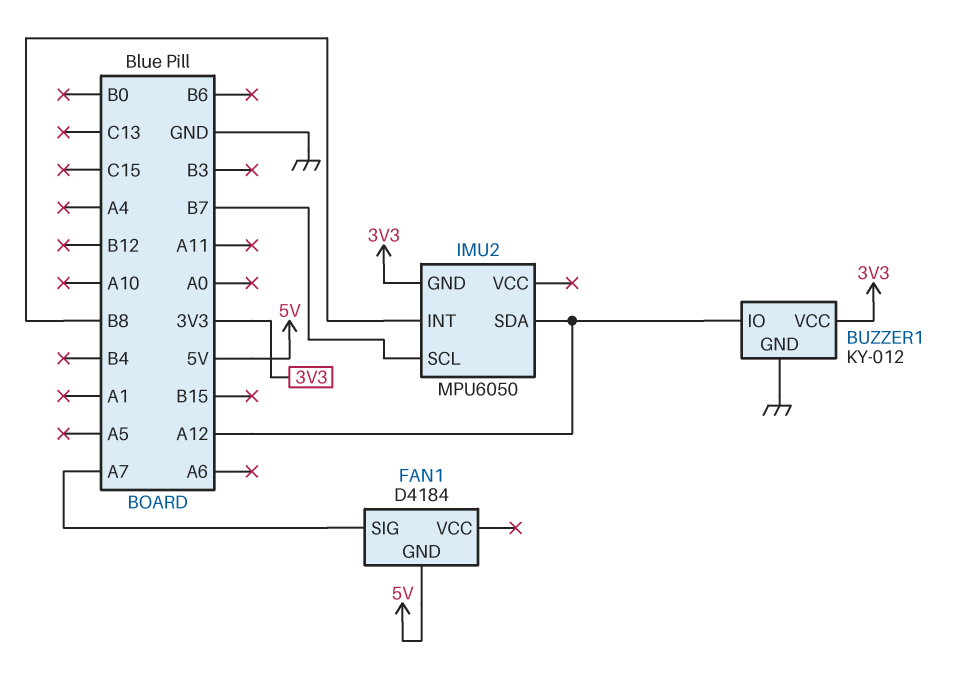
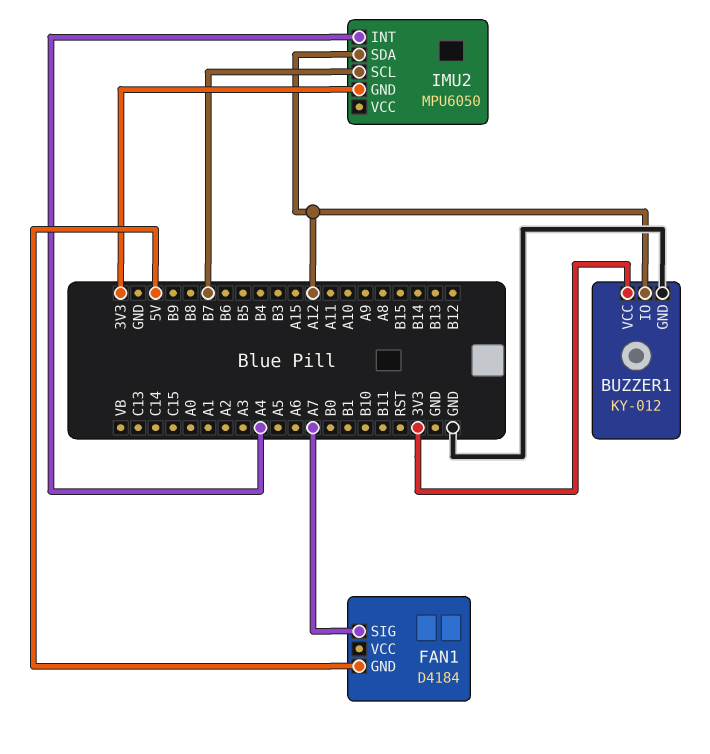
IMU2 pin INT: B8 -> A4

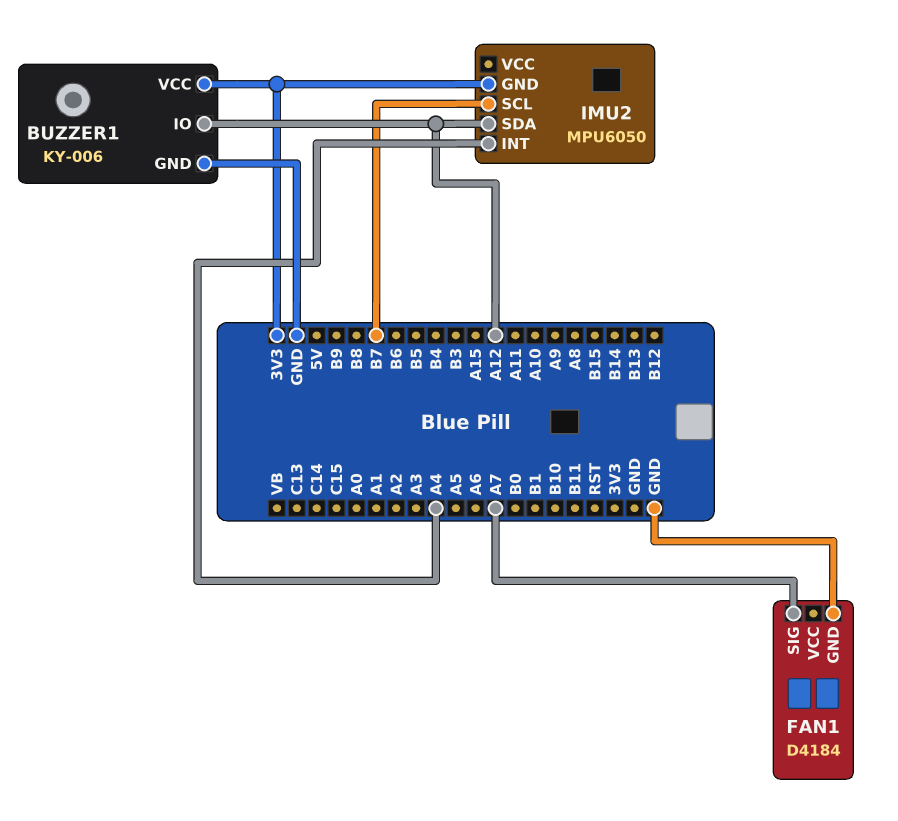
BUZZER1: KY-012 -> KY-006
FAN1 pin GND: 5V -> GND

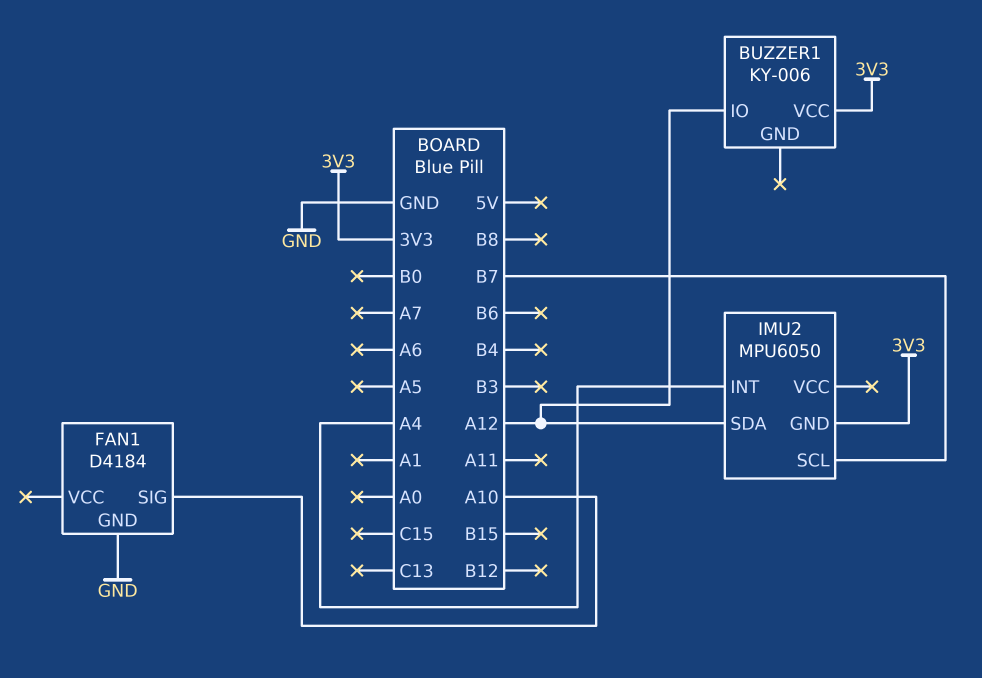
BUZZER1 pin GND: GND -> none
FAN1 pin SIG: A7 -> A10

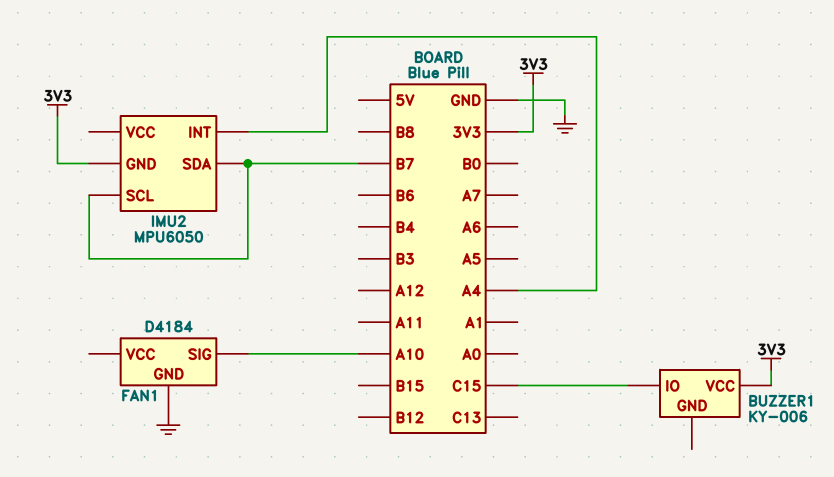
BUZZER1 pin IO: A12 -> C15
IMU2 pin SDA: A12 -> B7

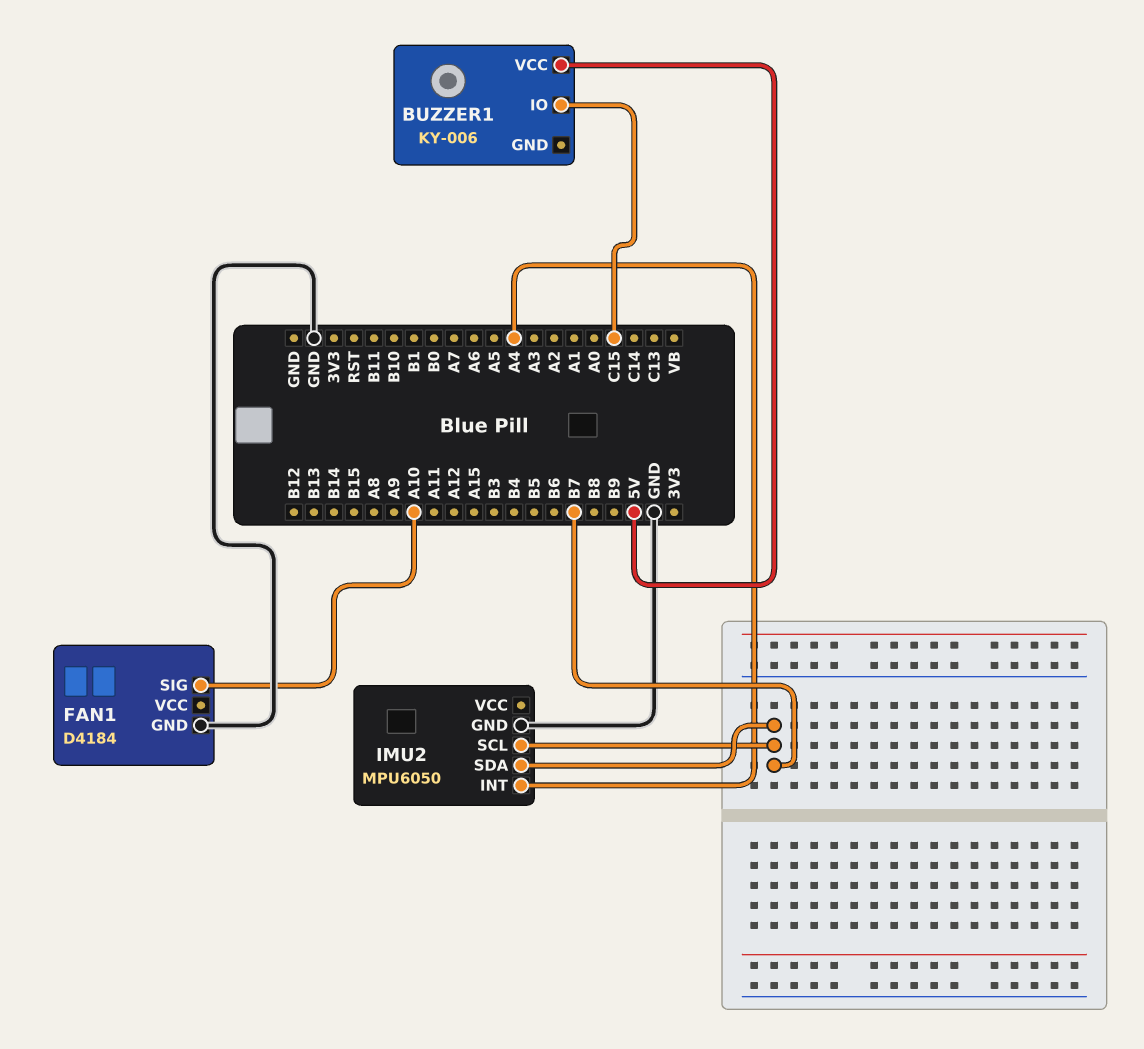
BUZZER1 pin VCC: 3V3 -> 5V
IMU2 pin GND: 3V3 -> GND

